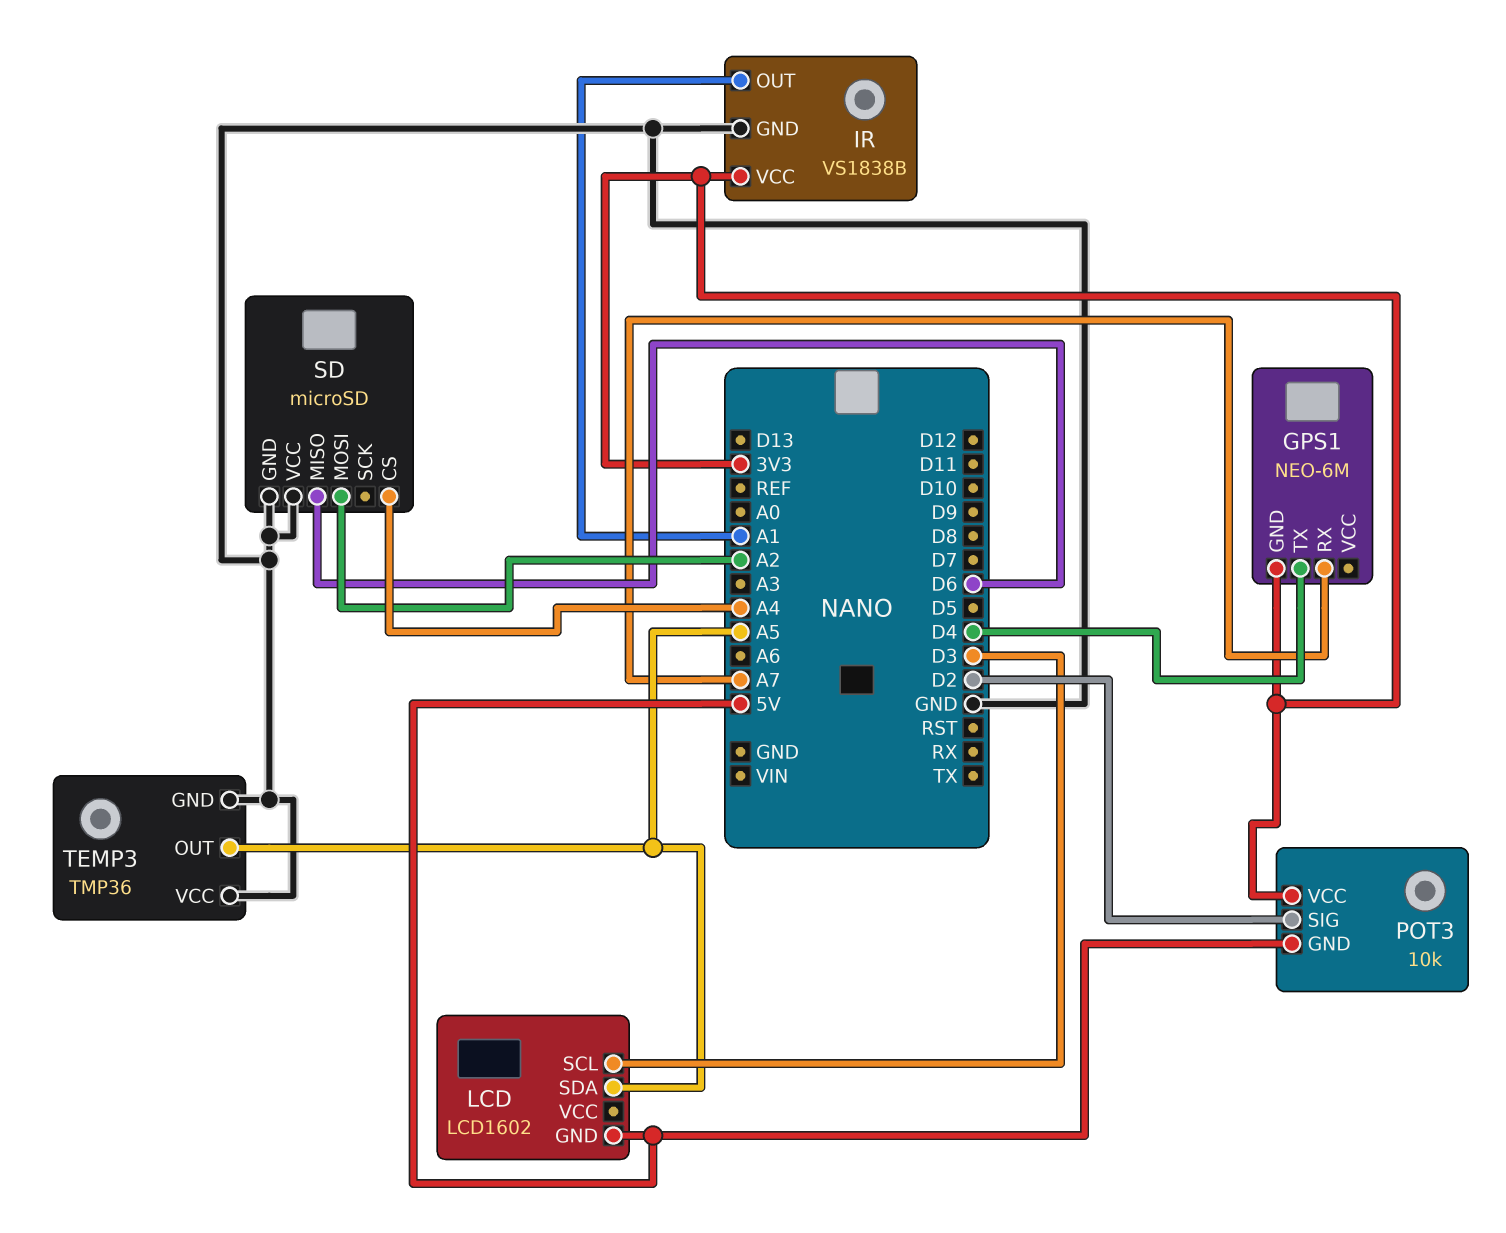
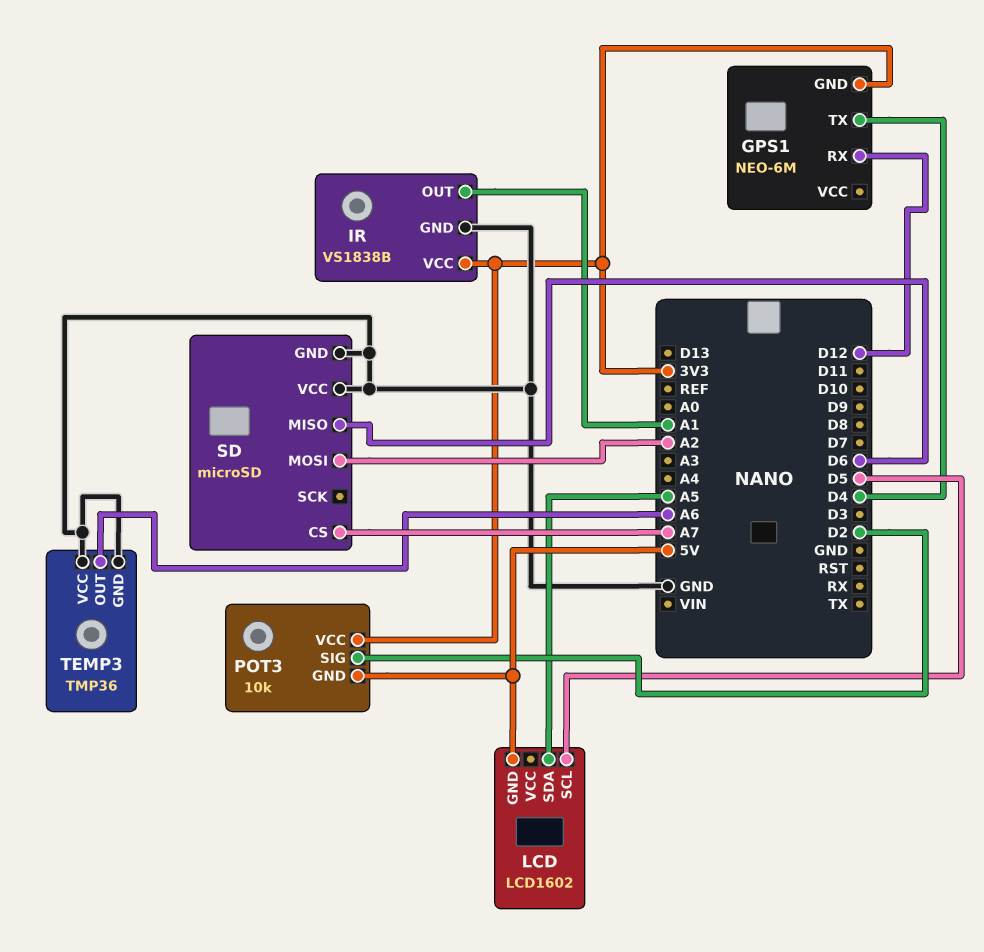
GPS1 pin RX: A7 -> D12
LCD pin SCL: D3 -> D5
SD pin CS: A4 -> A7
TEMP3 pin OUT: A5 -> A6

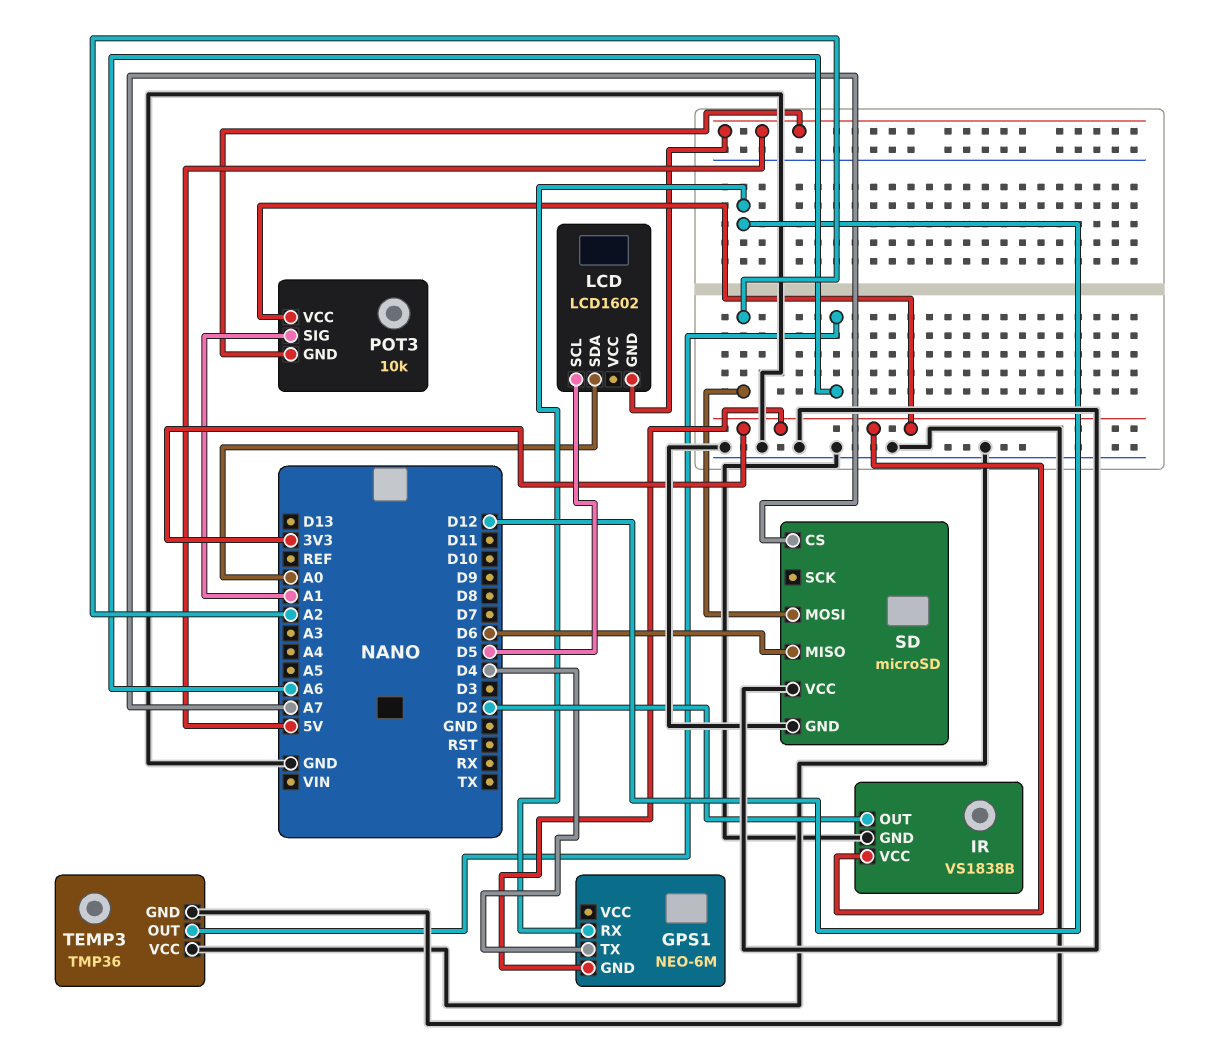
IR pin OUT: A1 -> D2
LCD pin SDA: A5 -> A0
POT3 pin SIG: D2 -> A1

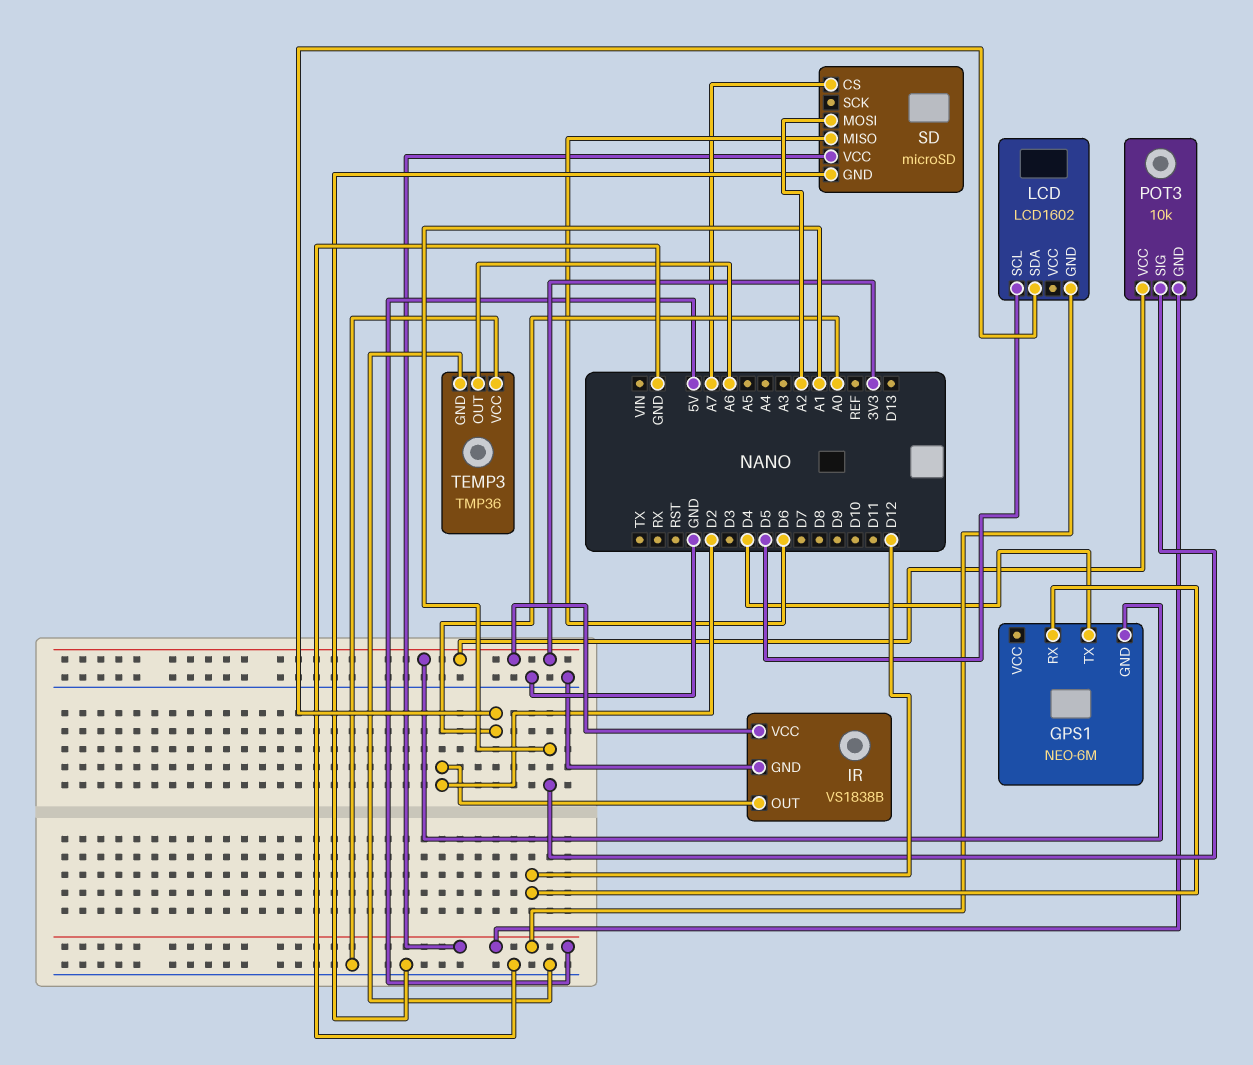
SD pin VCC: GND -> 5V

